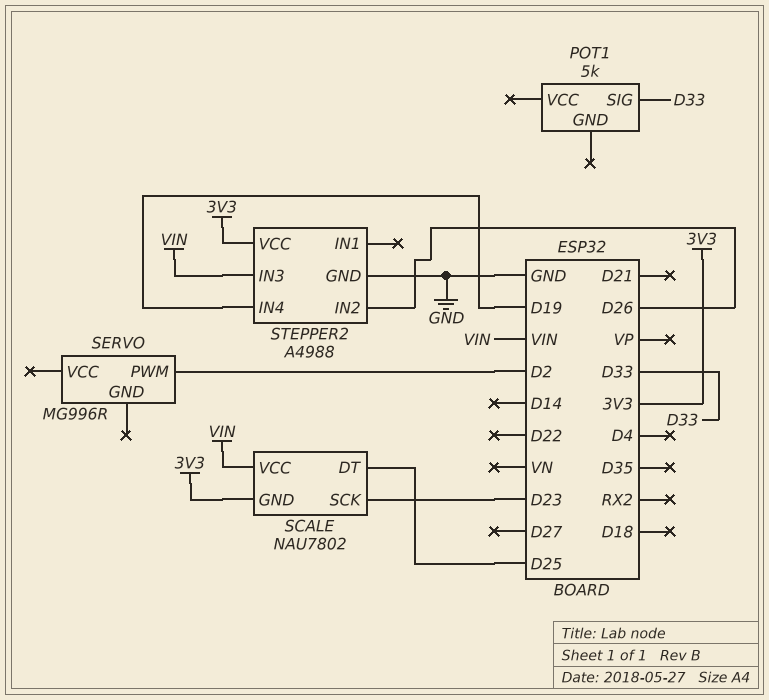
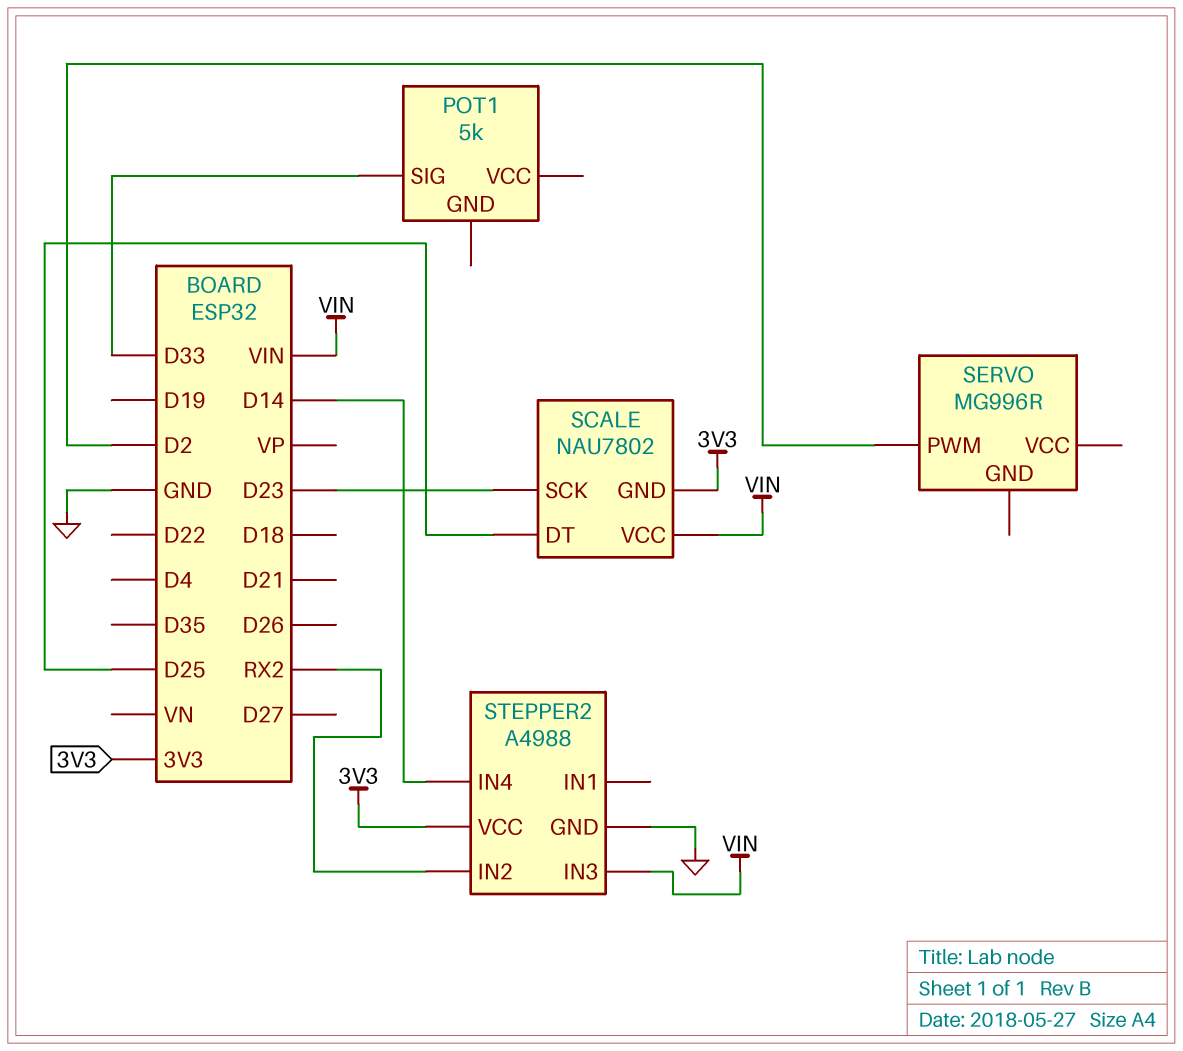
STEPPER2 pin IN2: D26 -> RX2
STEPPER2 pin IN4: D19 -> D14

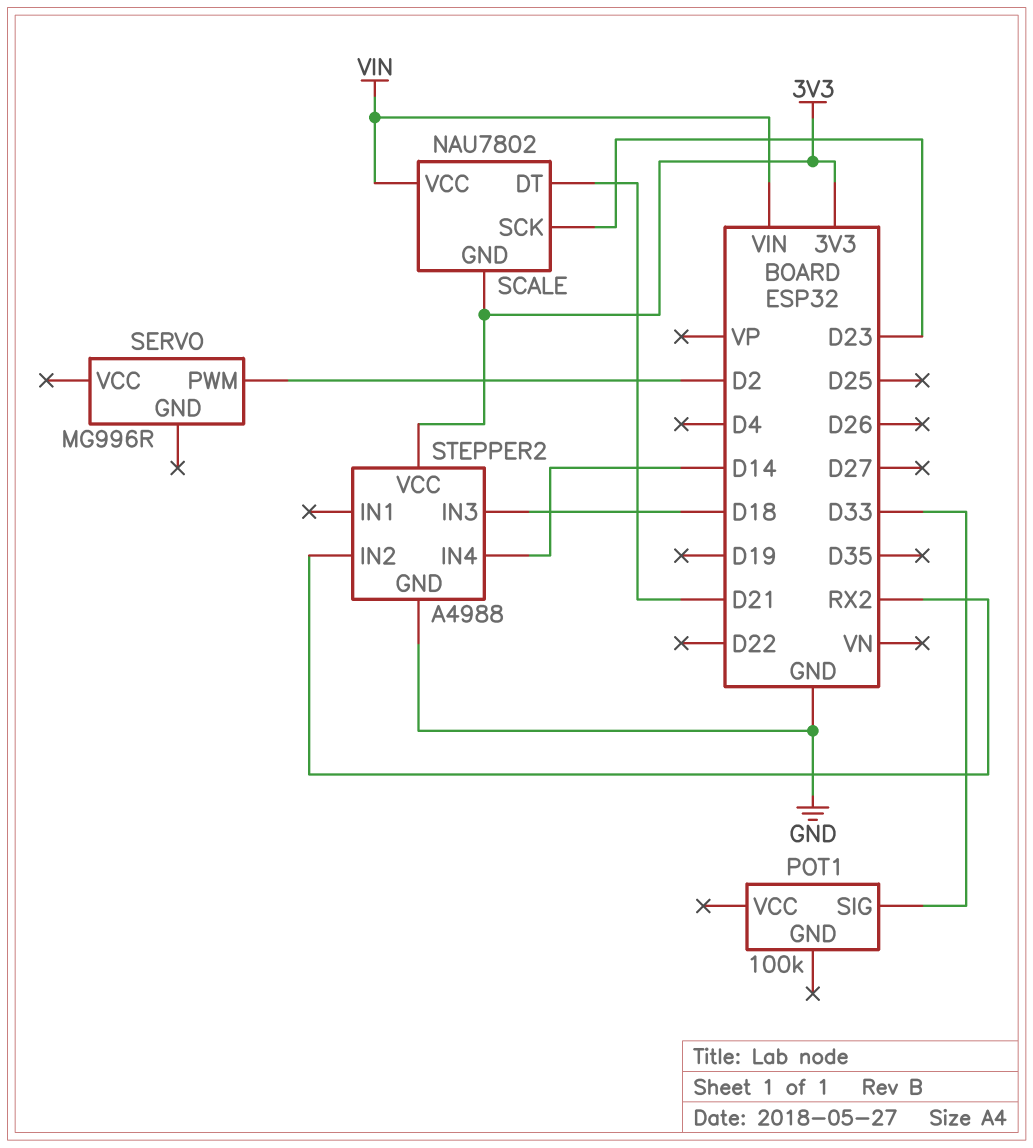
POT1: 5k -> 100k
SCALE pin DT: D25 -> D21
STEPPER2 pin IN3: VIN -> D18

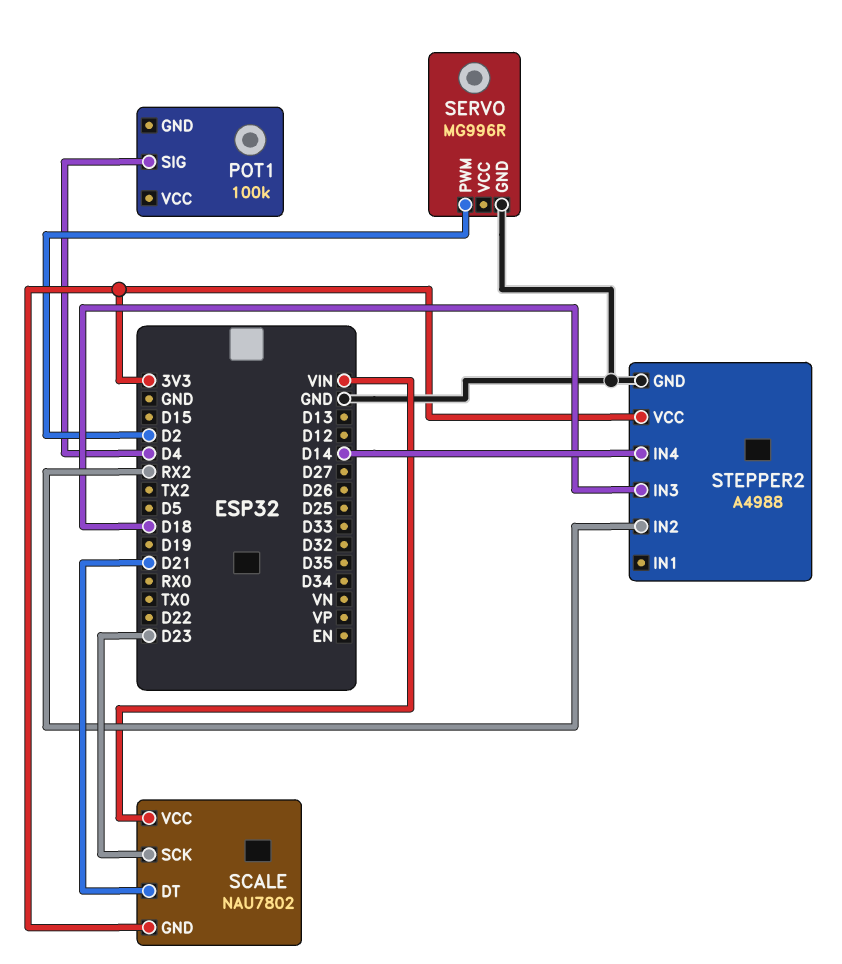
POT1 pin SIG: D33 -> D4
SERVO pin GND: none -> GND

